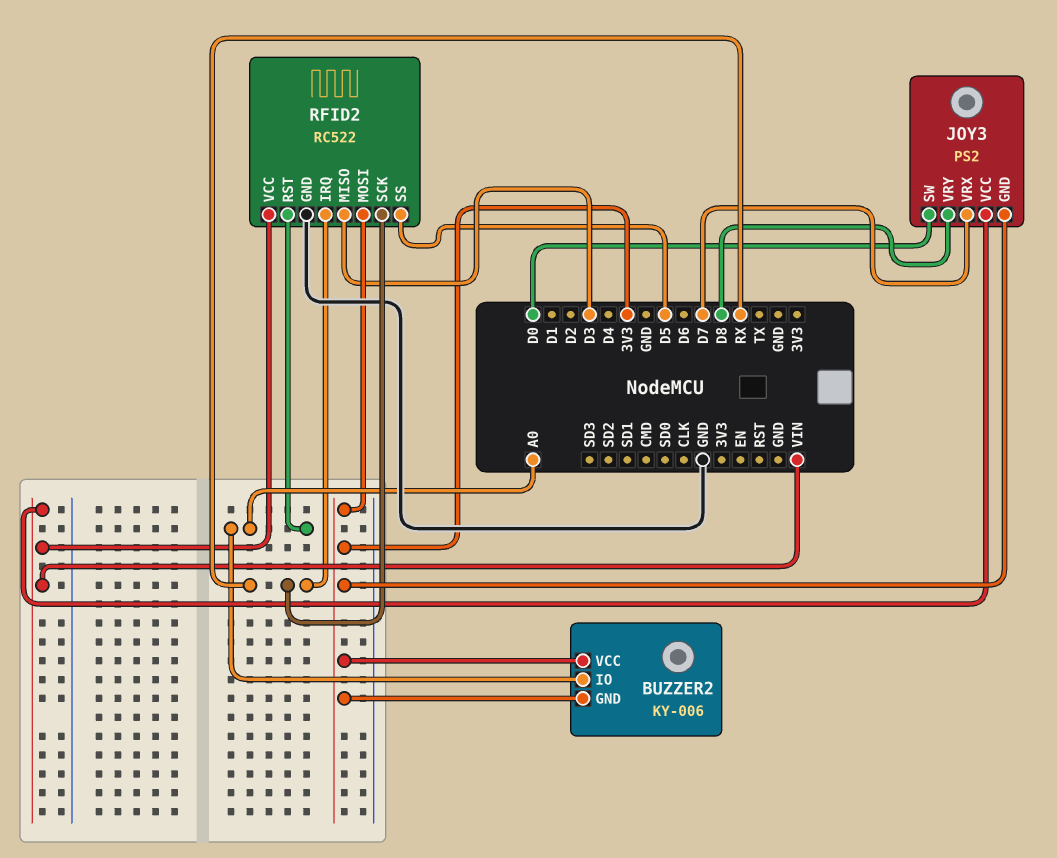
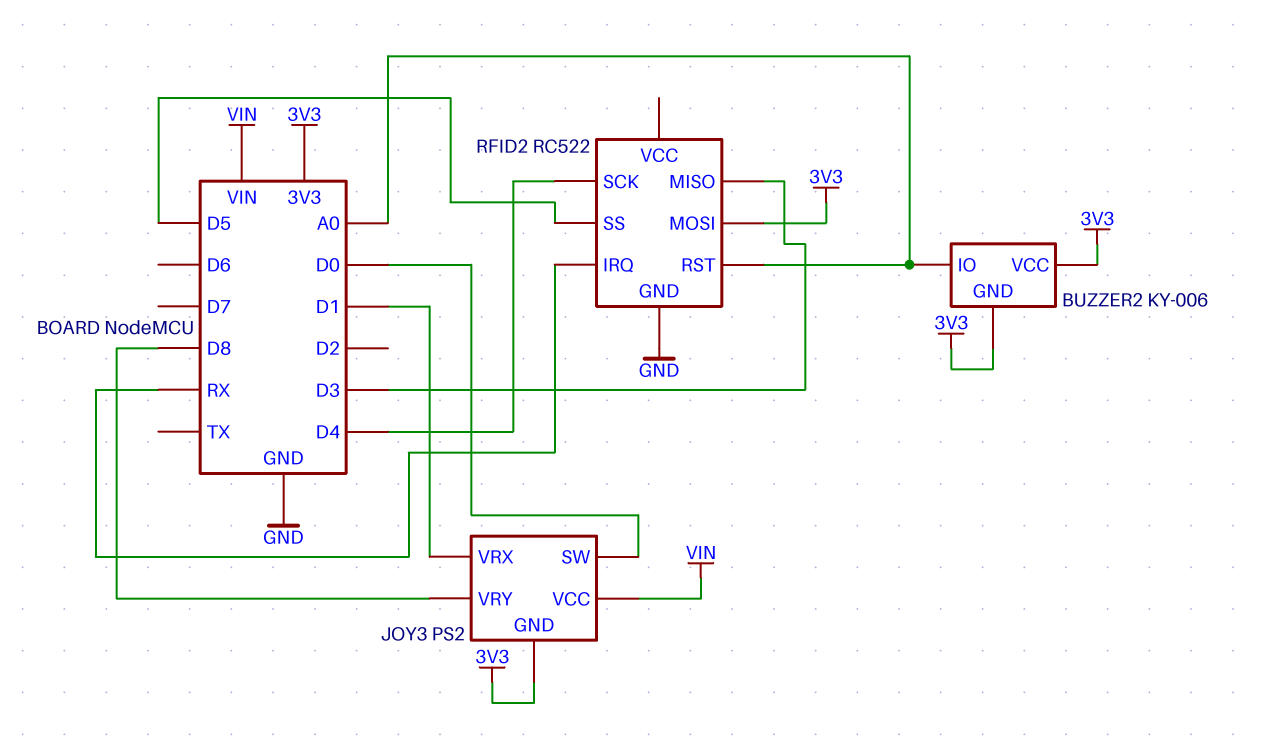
JOY3 pin VRX: D7 -> D1
RFID2 pin SCK: RX -> D4
RFID2 pin VCC: VIN -> none

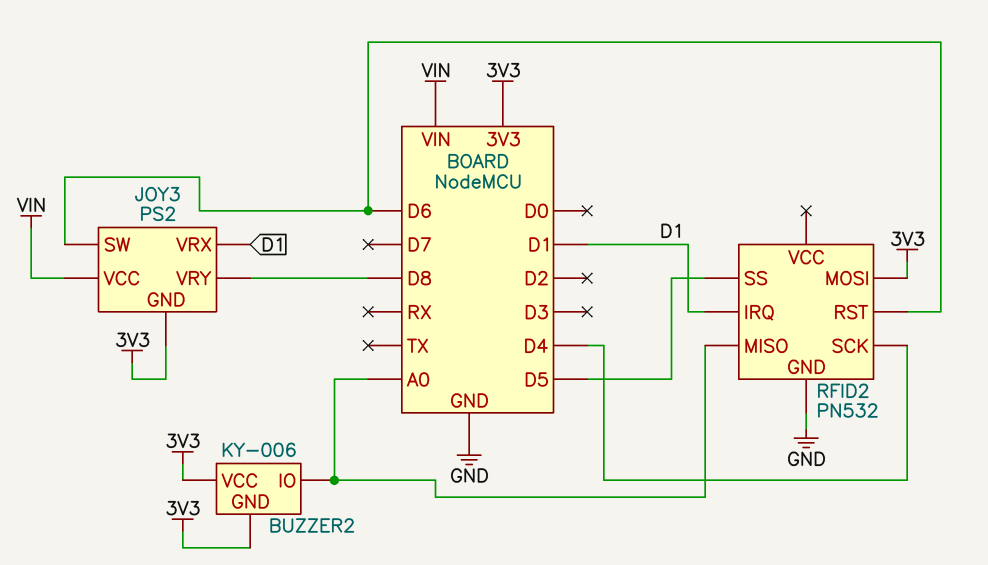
JOY3 pin SW: D0 -> D6
RFID2: RC522 -> PN532
RFID2 pin IRQ: RX -> D1
RFID2 pin MISO: D3 -> A0
RFID2 pin RST: A0 -> D6

